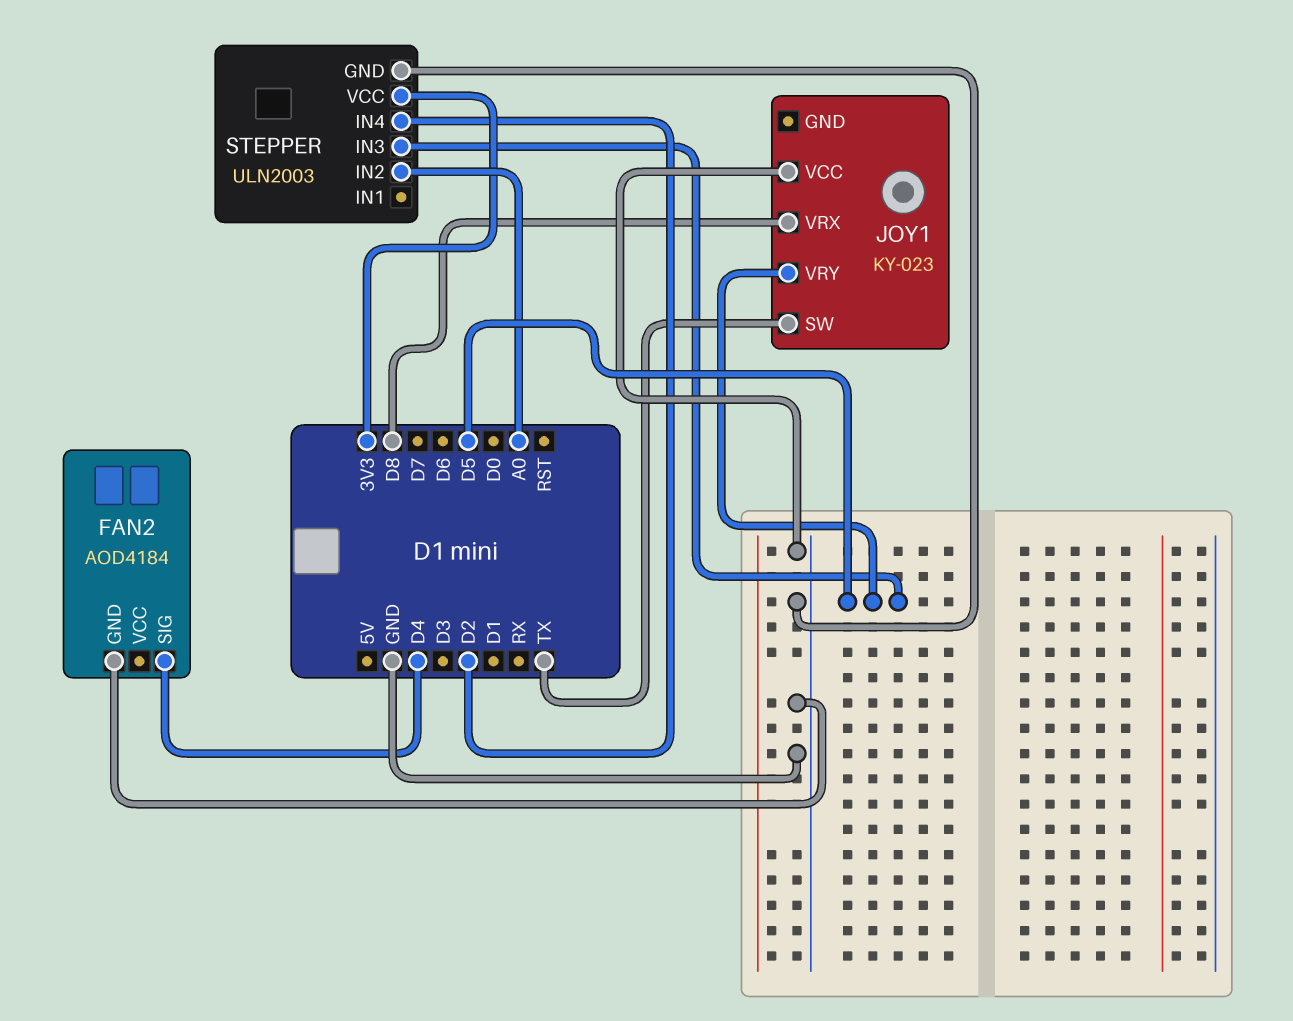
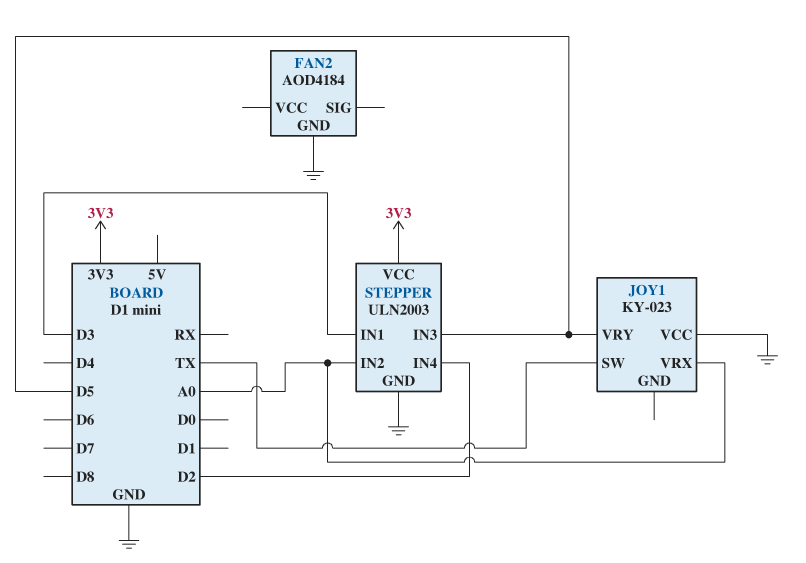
FAN2 pin SIG: D4 -> none
JOY1 pin VRX: D8 -> A0
STEPPER pin IN1: none -> D3

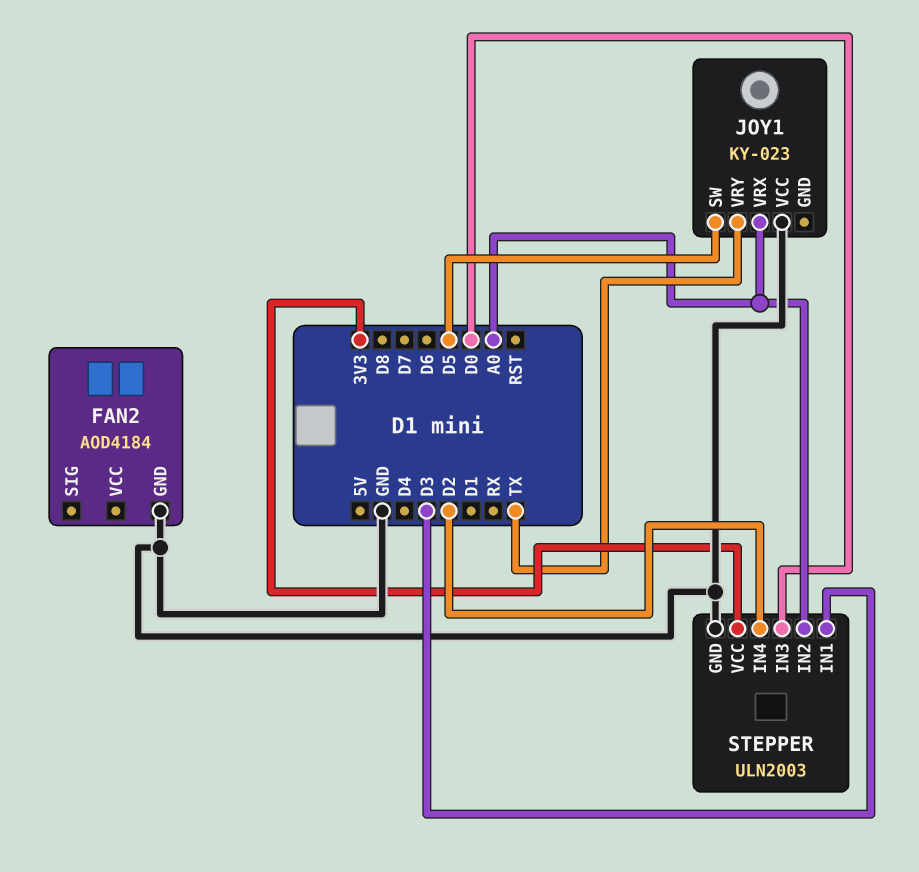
JOY1 pin SW: TX -> D5
JOY1 pin VRY: D5 -> TX
STEPPER pin IN3: D5 -> D0

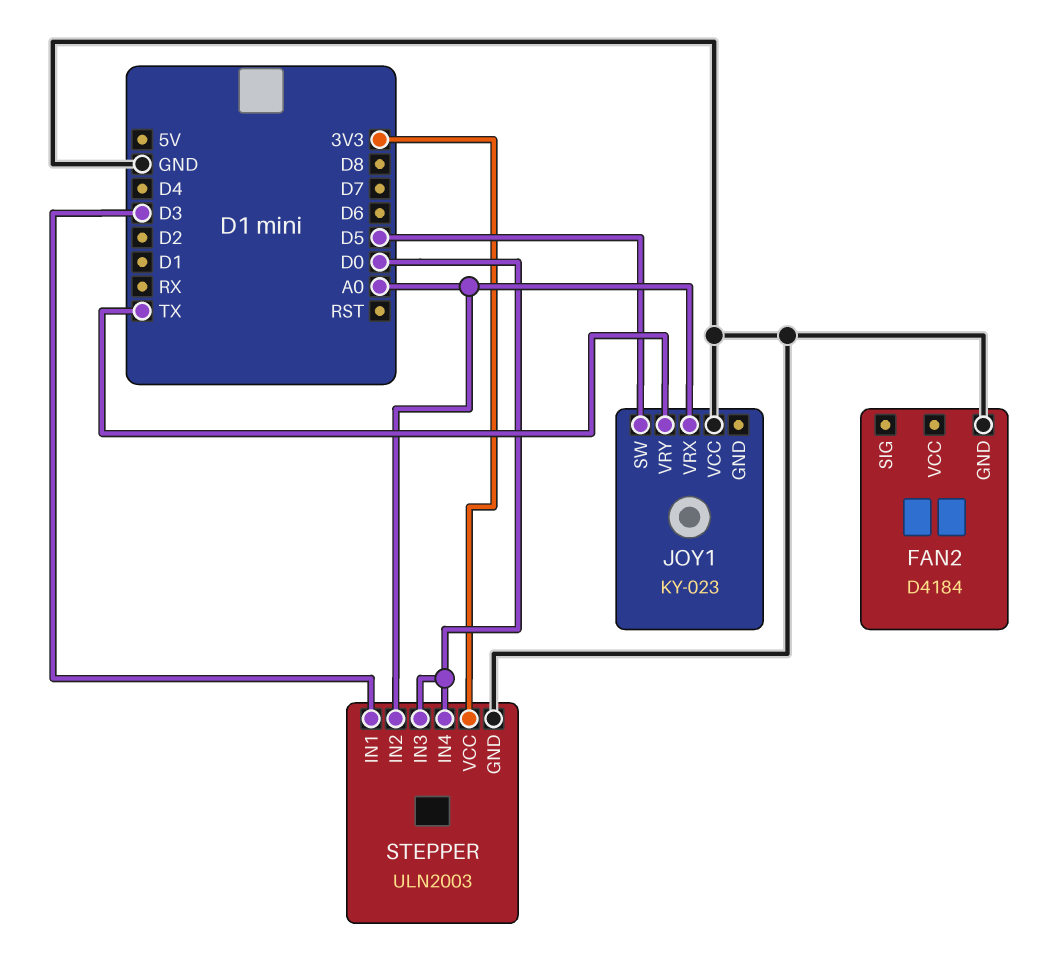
FAN2: AOD4184 -> D4184
STEPPER pin IN4: D2 -> D0

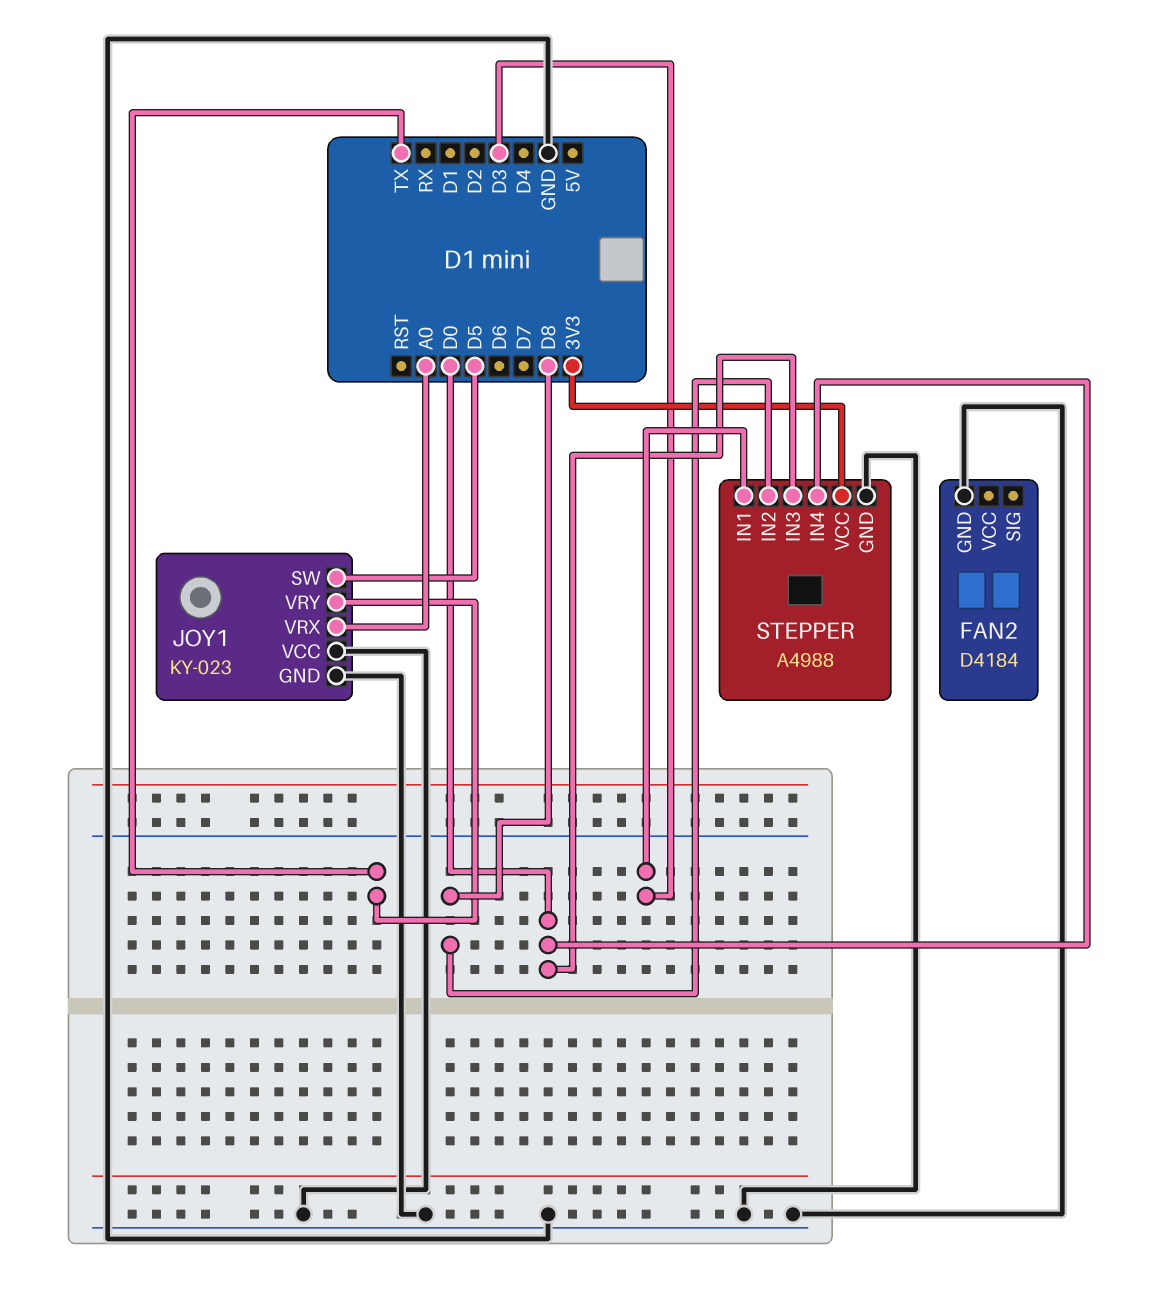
JOY1 pin GND: none -> GND
STEPPER: ULN2003 -> A4988
STEPPER pin IN2: A0 -> D8

